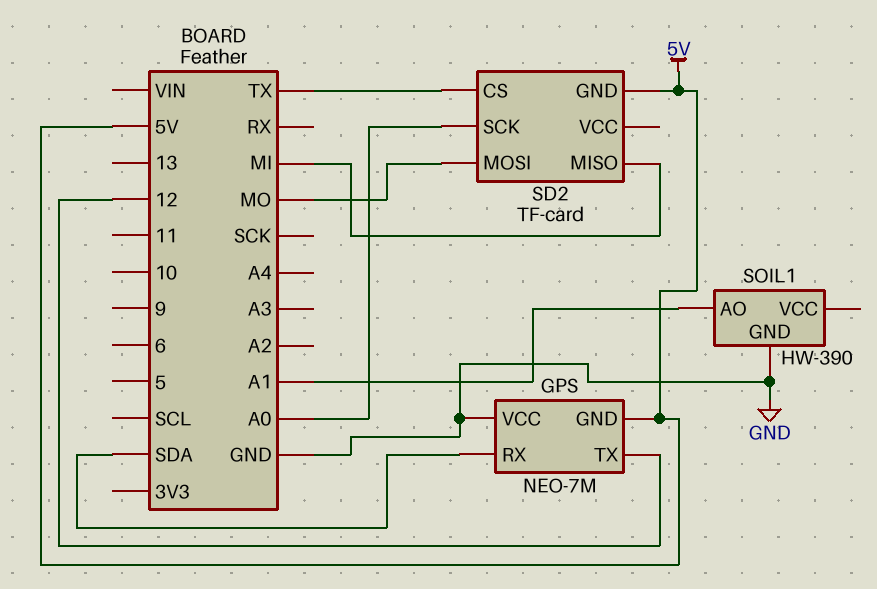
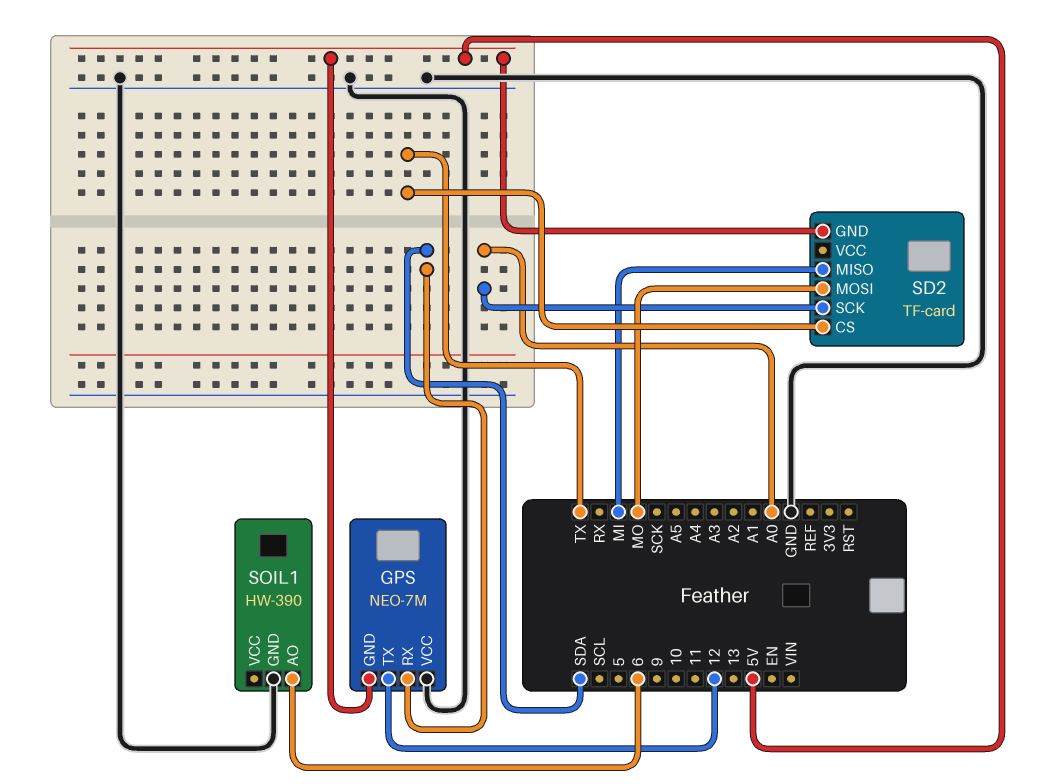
SOIL1 pin AO: A1 -> 6

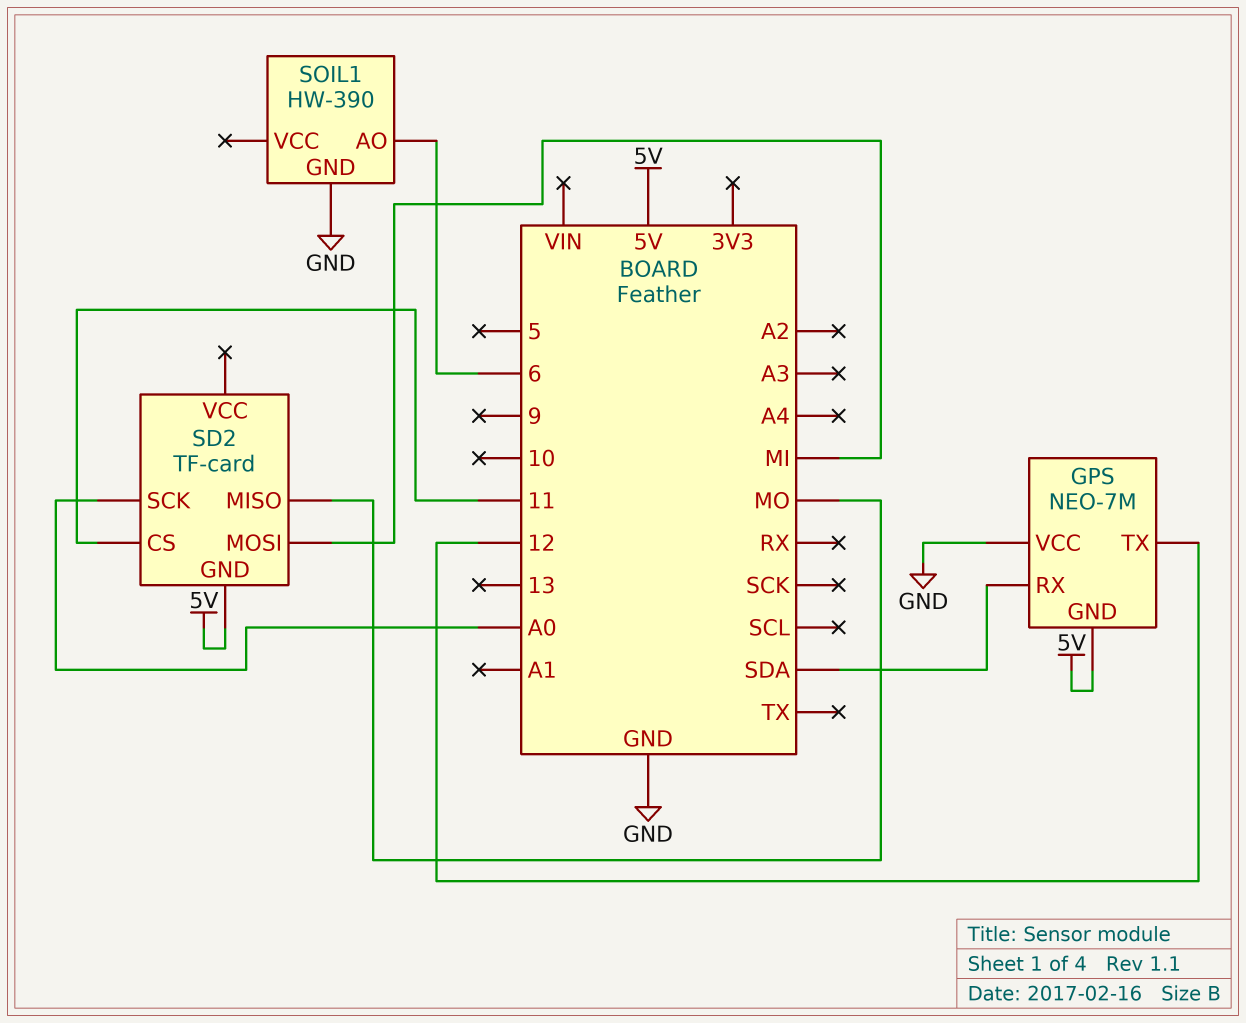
SD2 pin CS: TX -> 11
SD2 pin MISO: MI -> MO
SD2 pin MOSI: MO -> MI

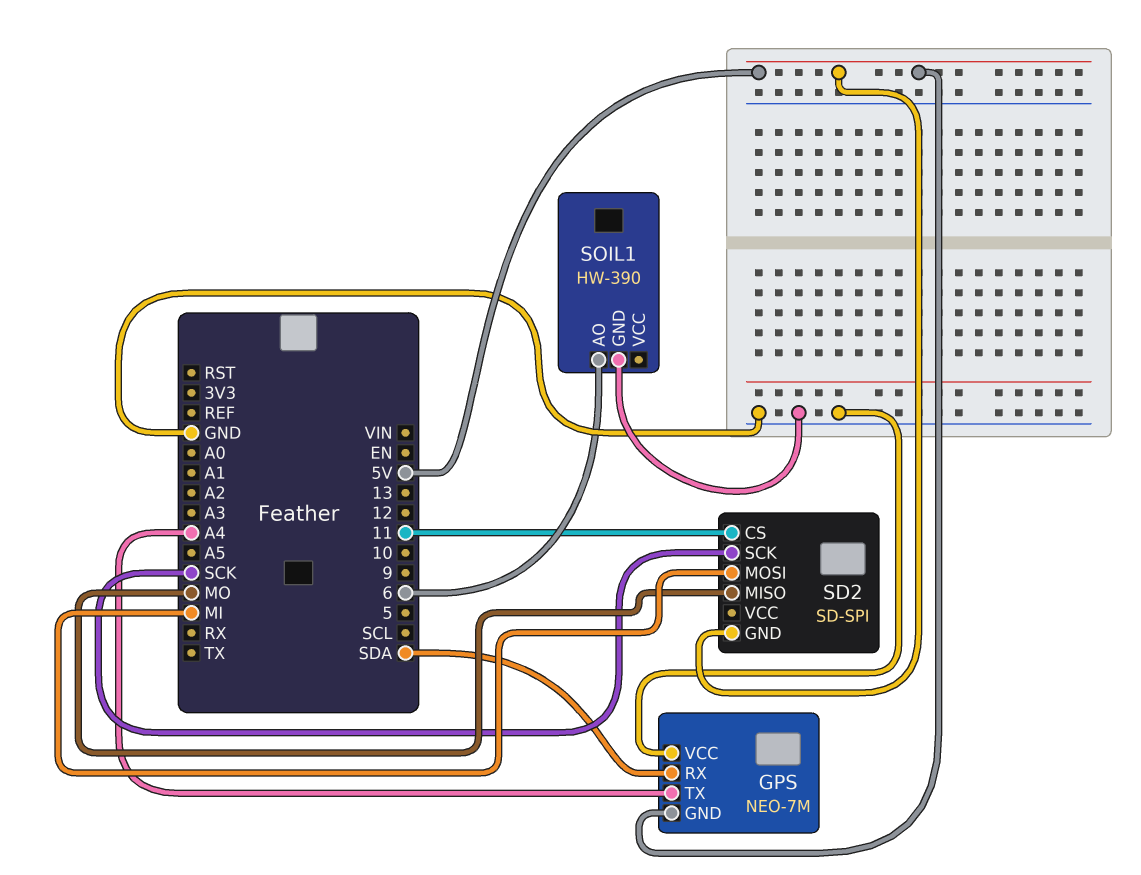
GPS pin TX: 12 -> A4
SD2: TF-card -> SD-SPI
SD2 pin SCK: A0 -> SCK

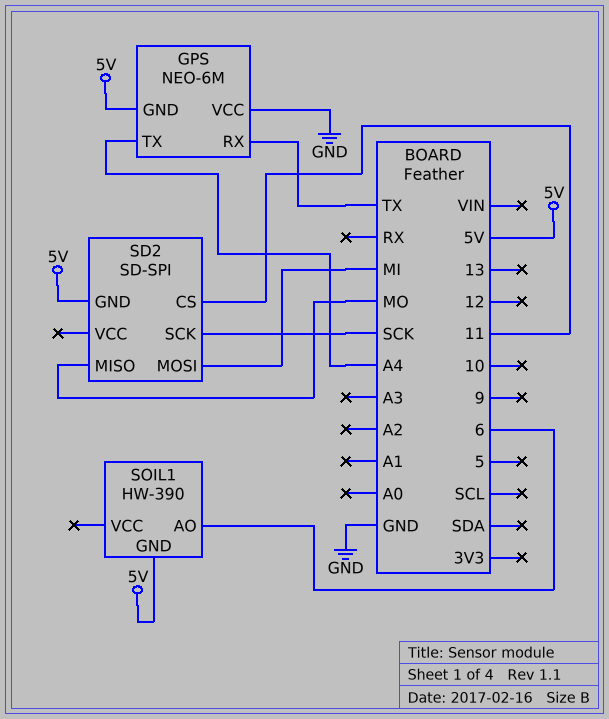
GPS: NEO-7M -> NEO-6M
GPS pin RX: SDA -> TX
SOIL1 pin GND: GND -> 5V

